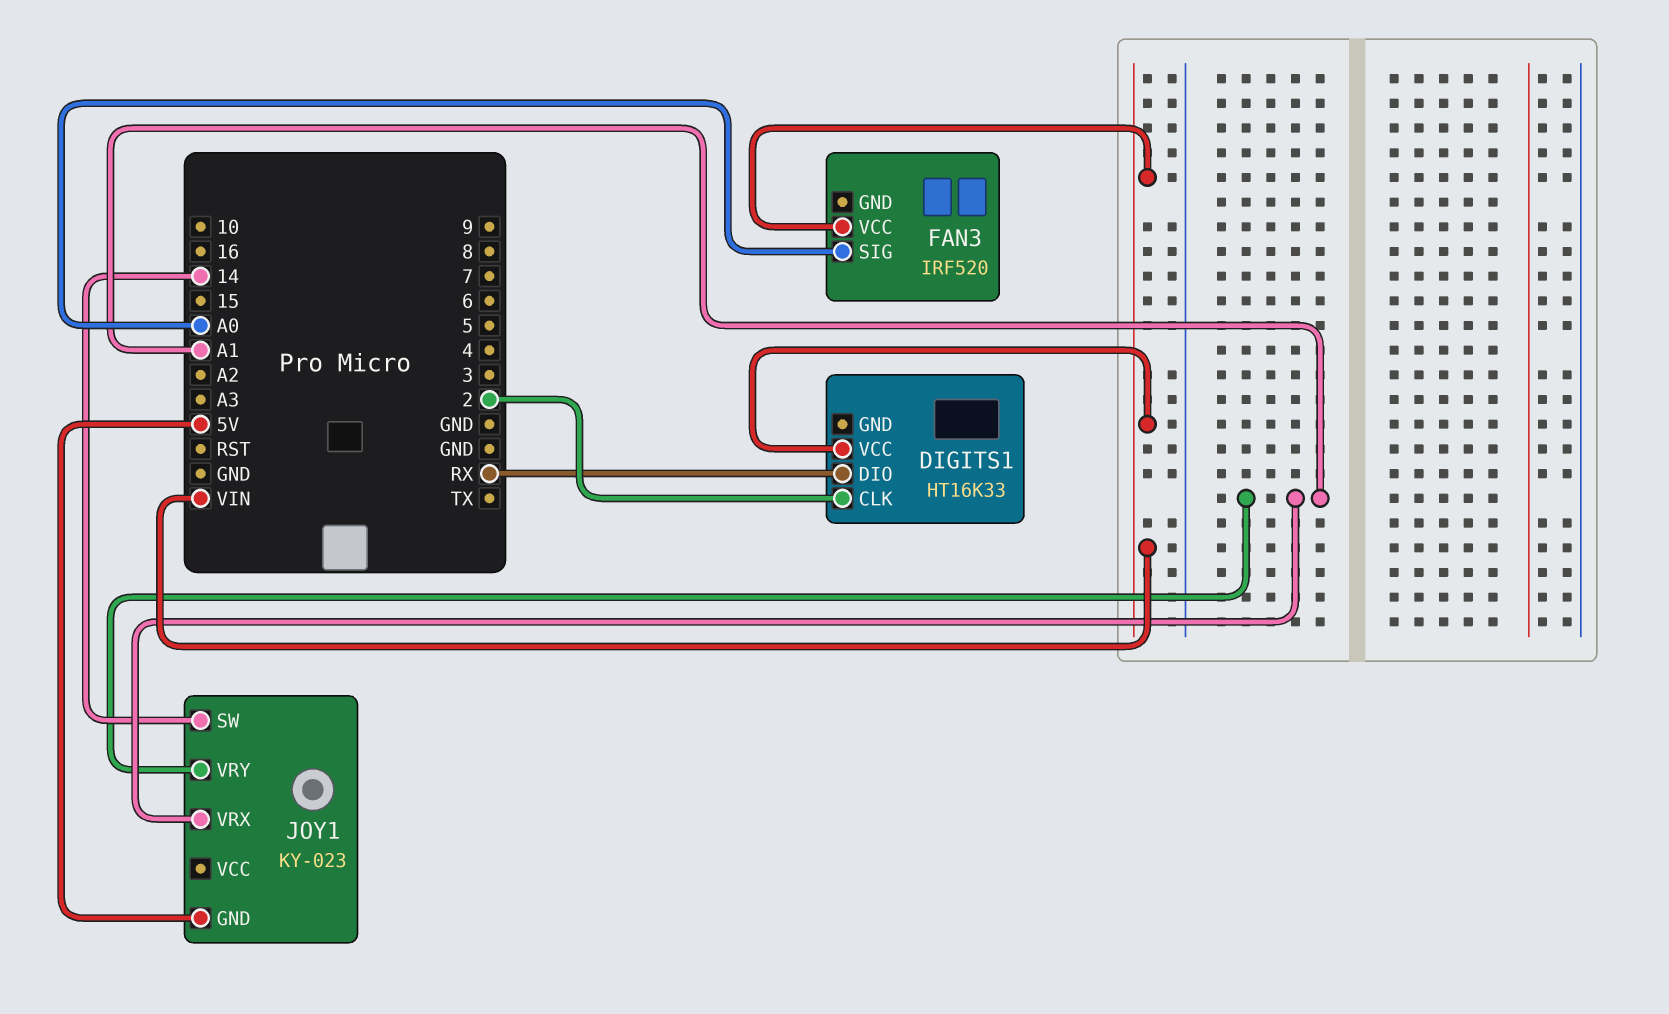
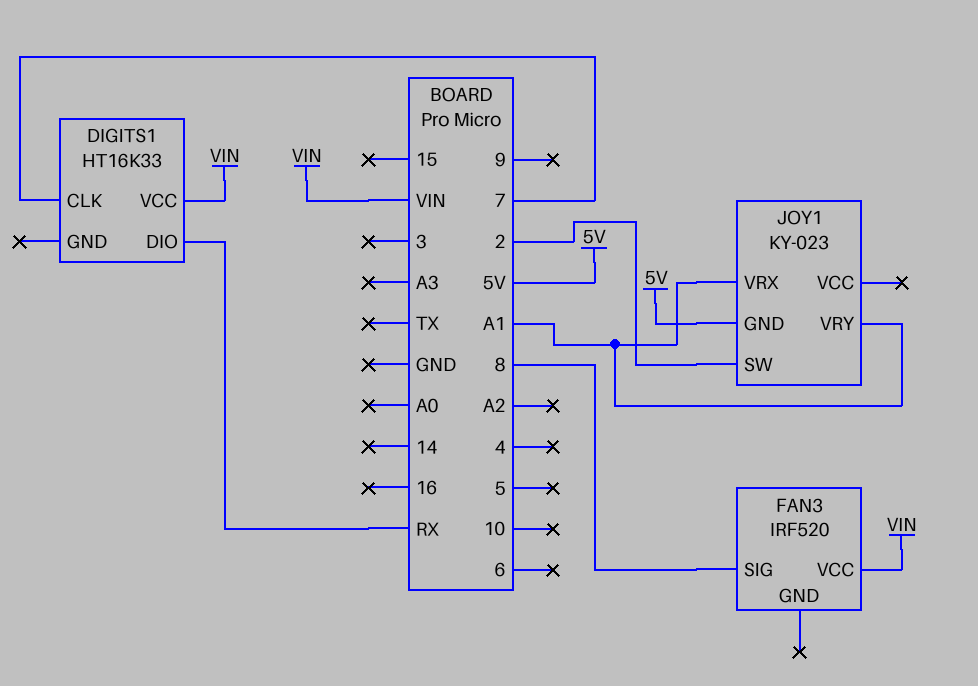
DIGITS1 pin CLK: 2 -> 7
FAN3 pin SIG: A0 -> 8
JOY1 pin SW: 14 -> 2

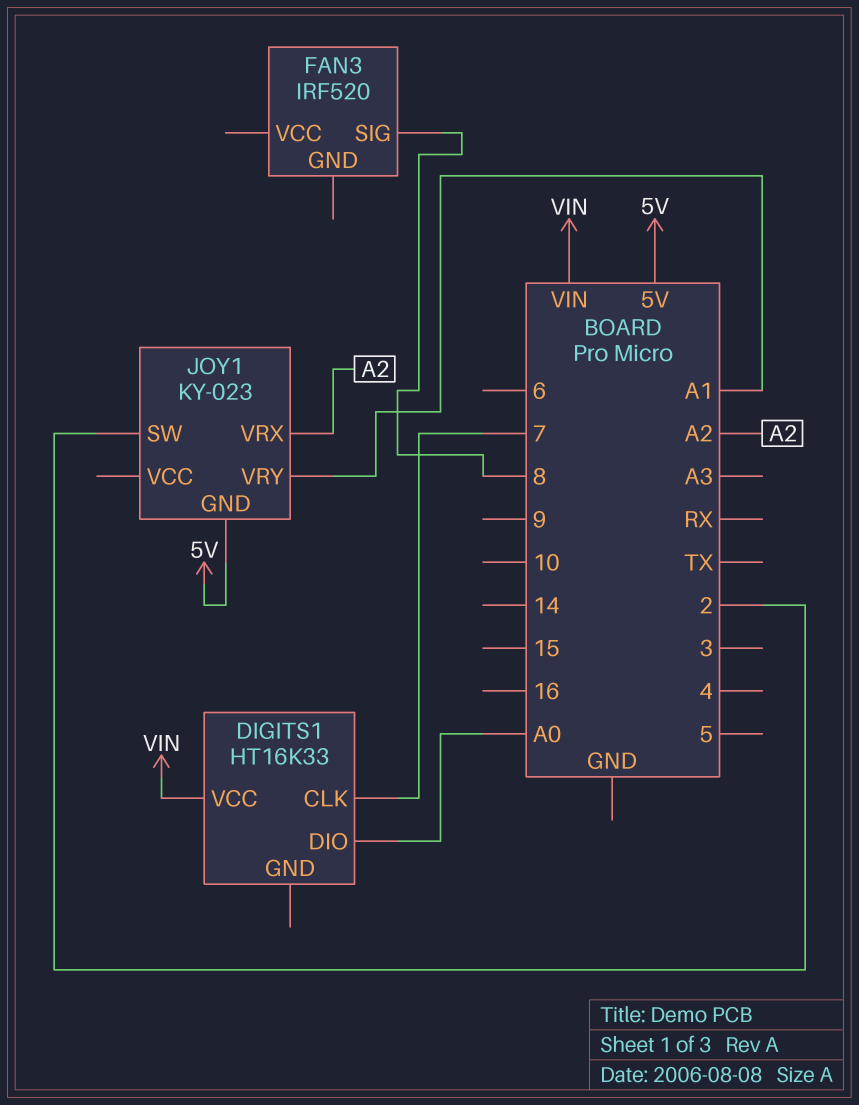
DIGITS1 pin DIO: RX -> A0
FAN3 pin VCC: VIN -> none
JOY1 pin VRX: A1 -> A2

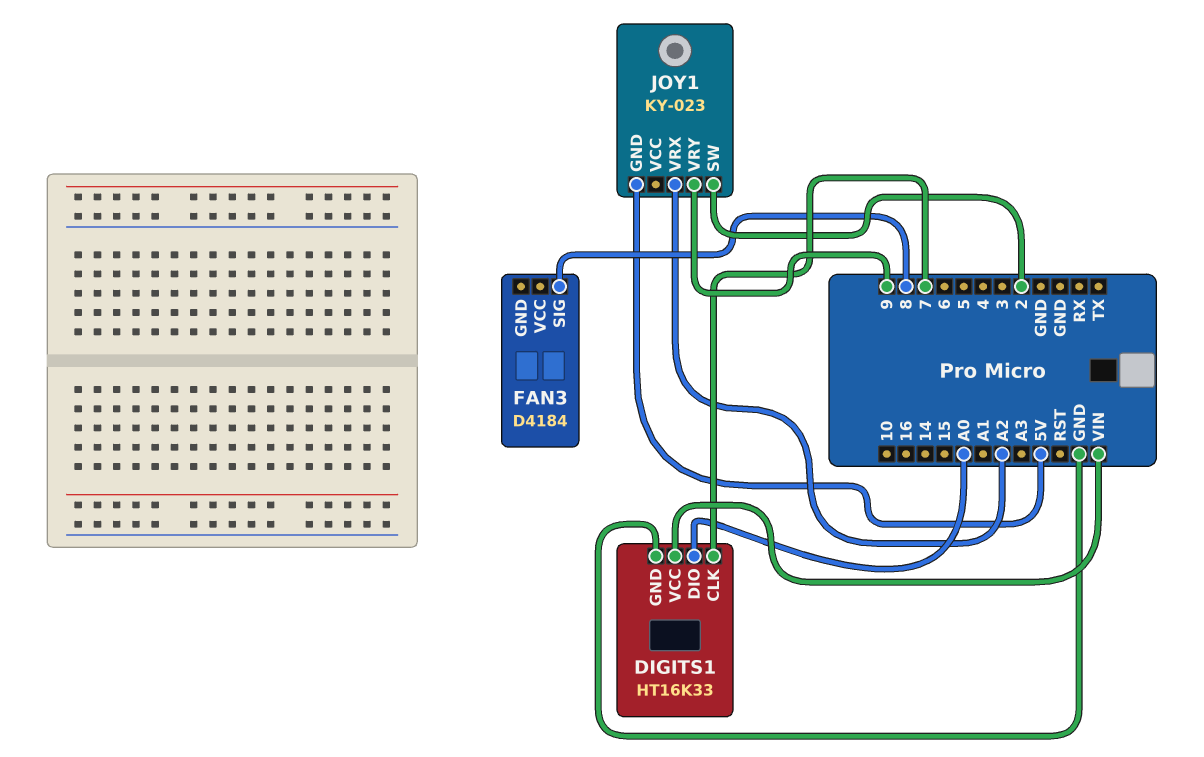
DIGITS1 pin GND: none -> GND
FAN3: IRF520 -> D4184
JOY1 pin VRY: A1 -> 9

